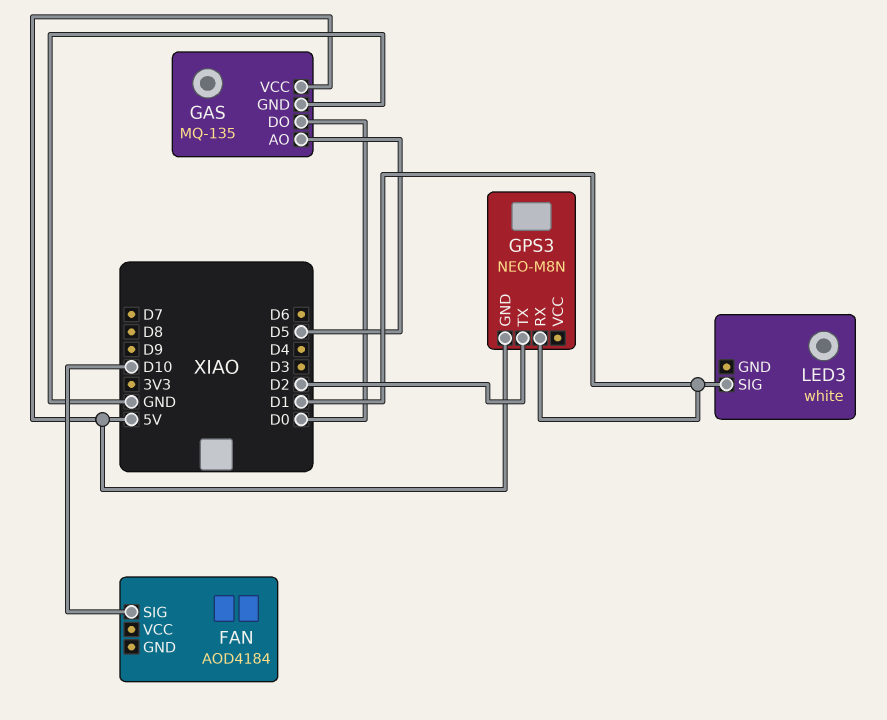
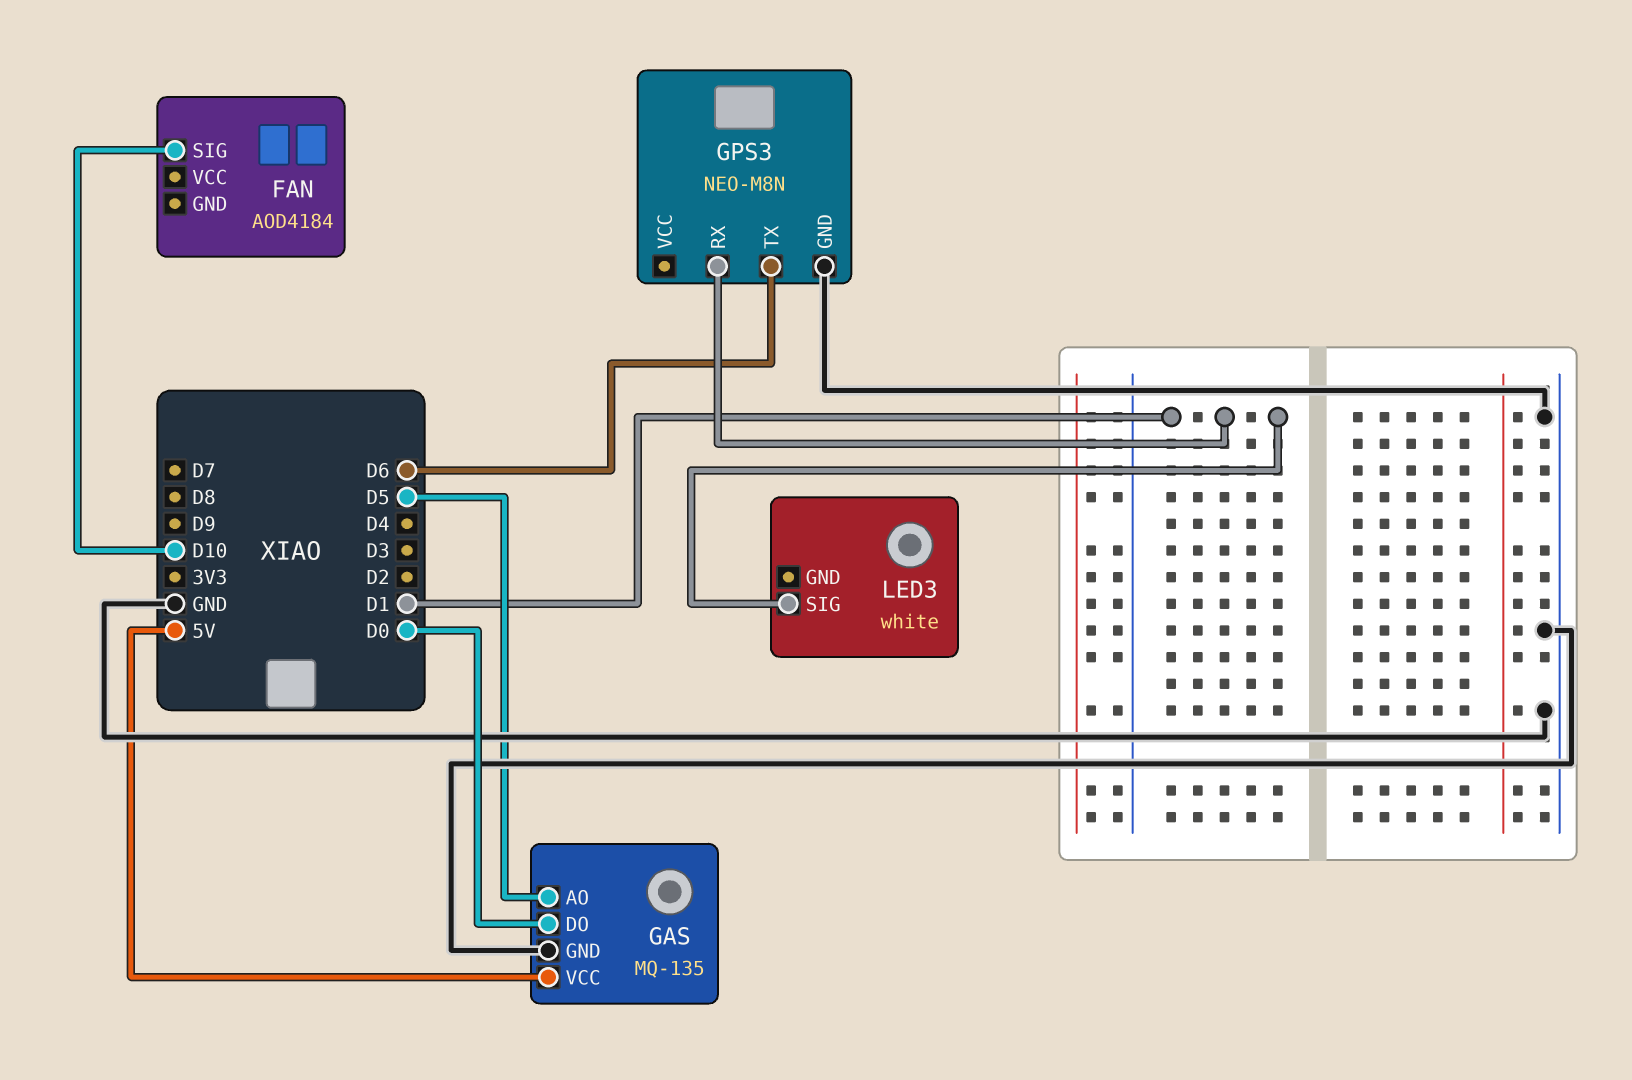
GPS3 pin GND: 5V -> GND
GPS3 pin TX: D2 -> D6

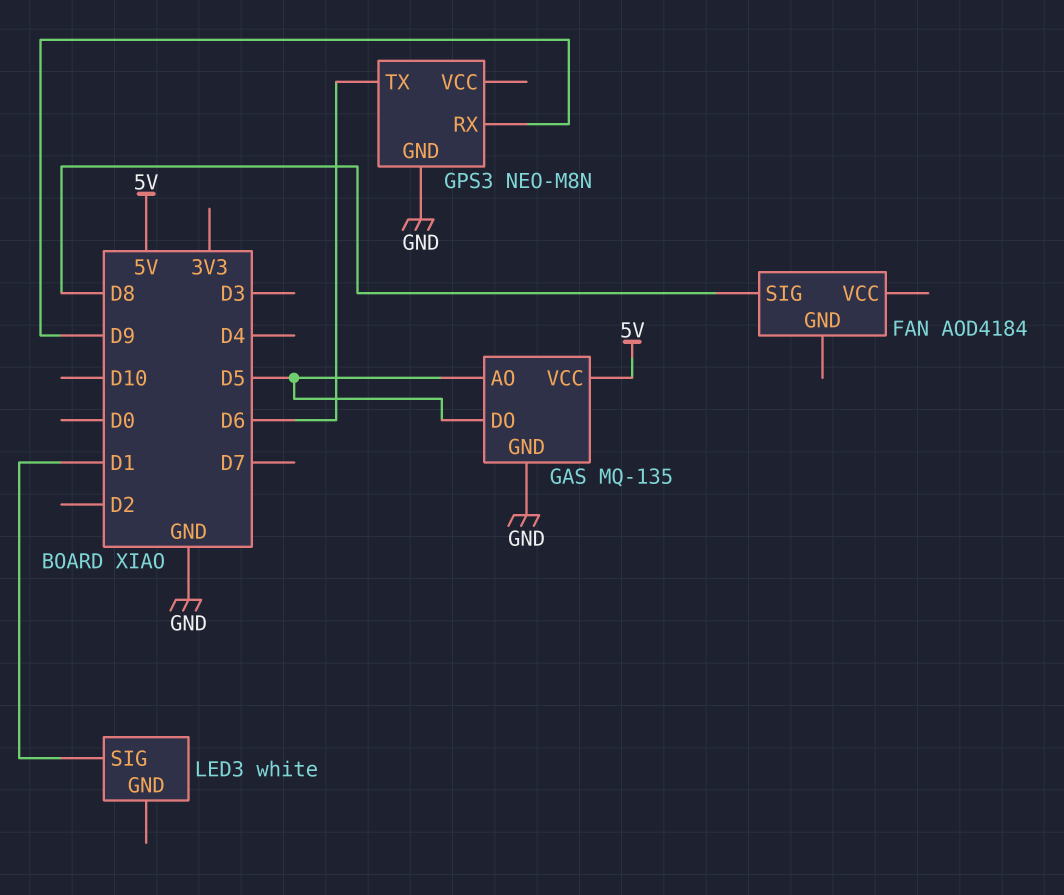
FAN pin SIG: D10 -> D8
GAS pin DO: D0 -> D5
GPS3 pin RX: D1 -> D9

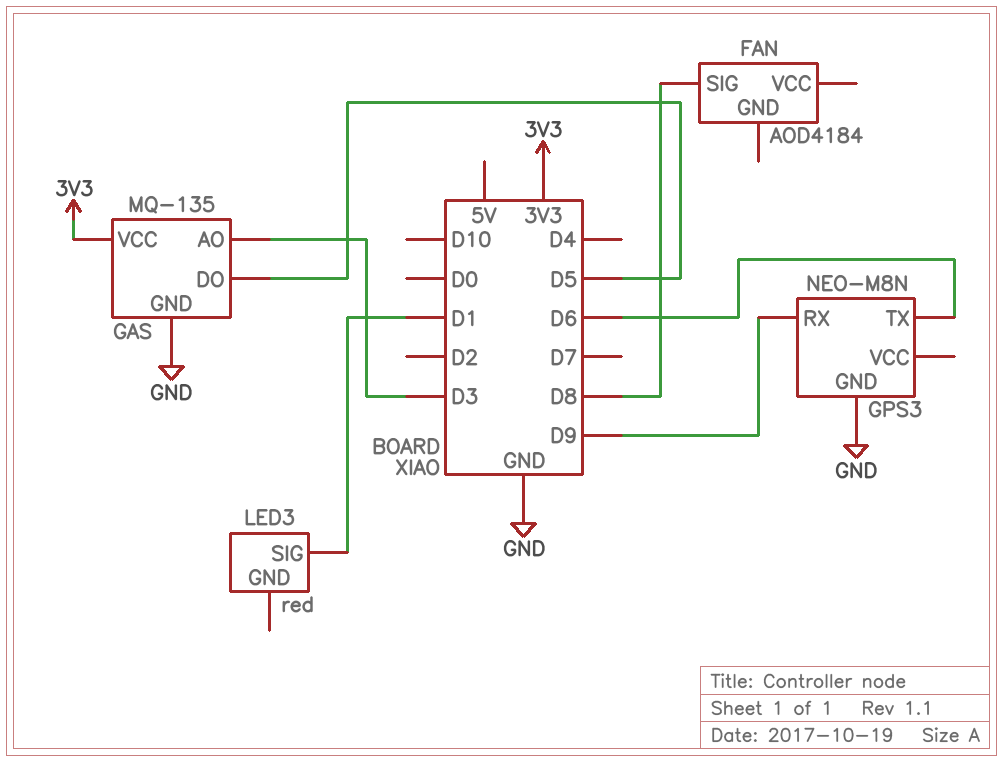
GAS pin AO: D5 -> D3
GAS pin VCC: 5V -> 3V3
LED3: white -> red

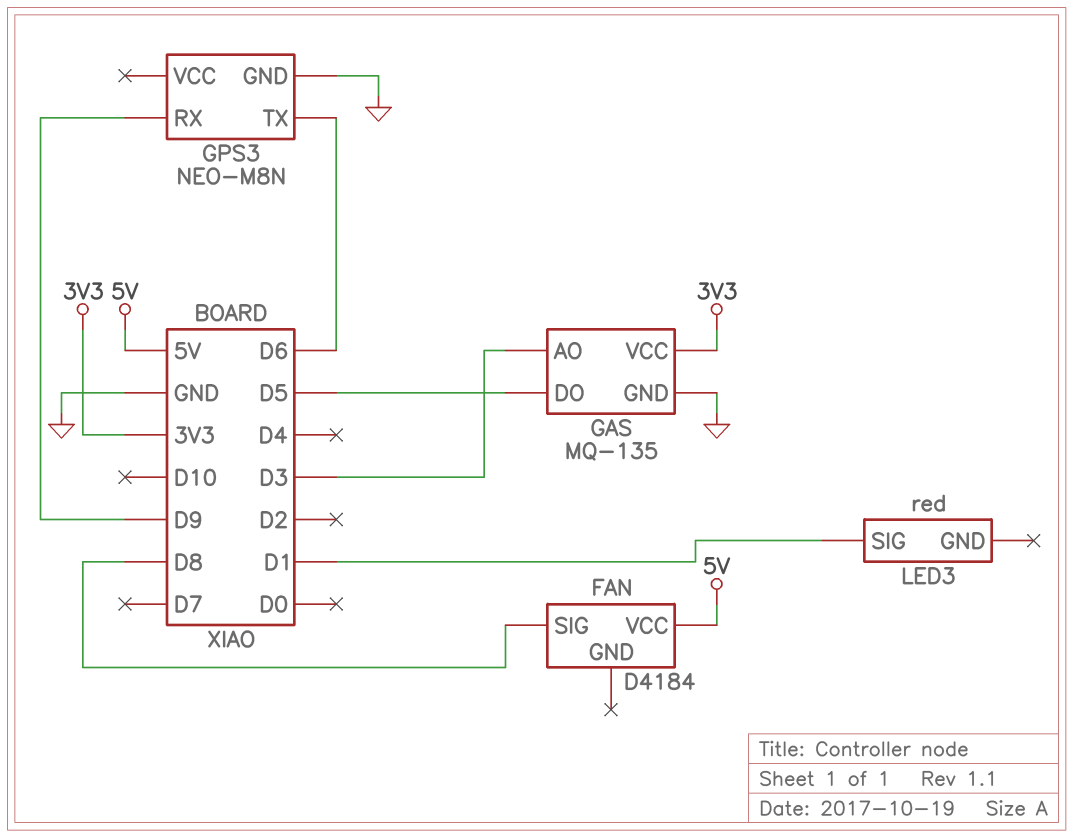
FAN: AOD4184 -> D4184
FAN pin VCC: none -> 5V

